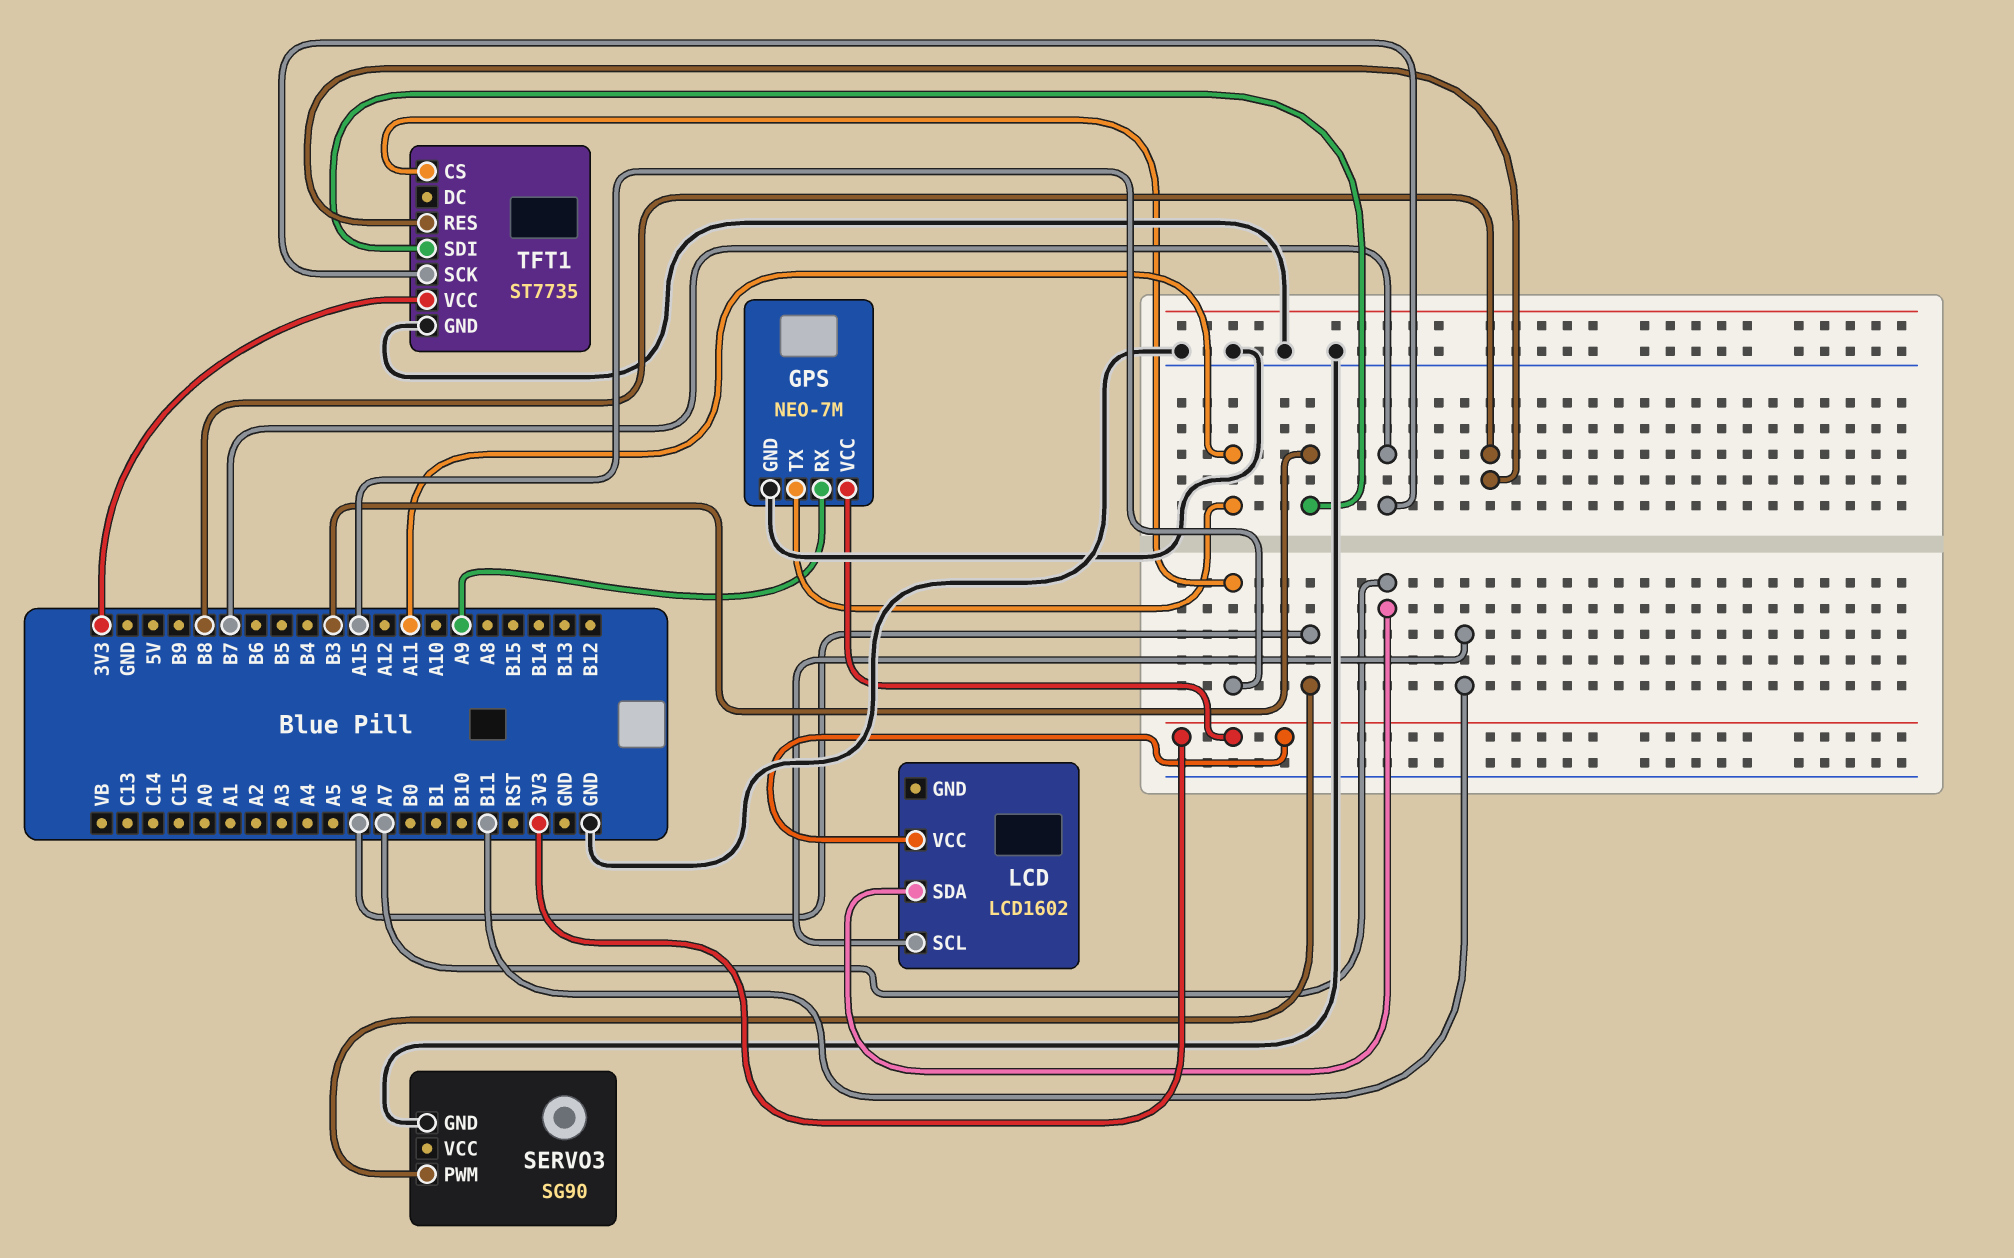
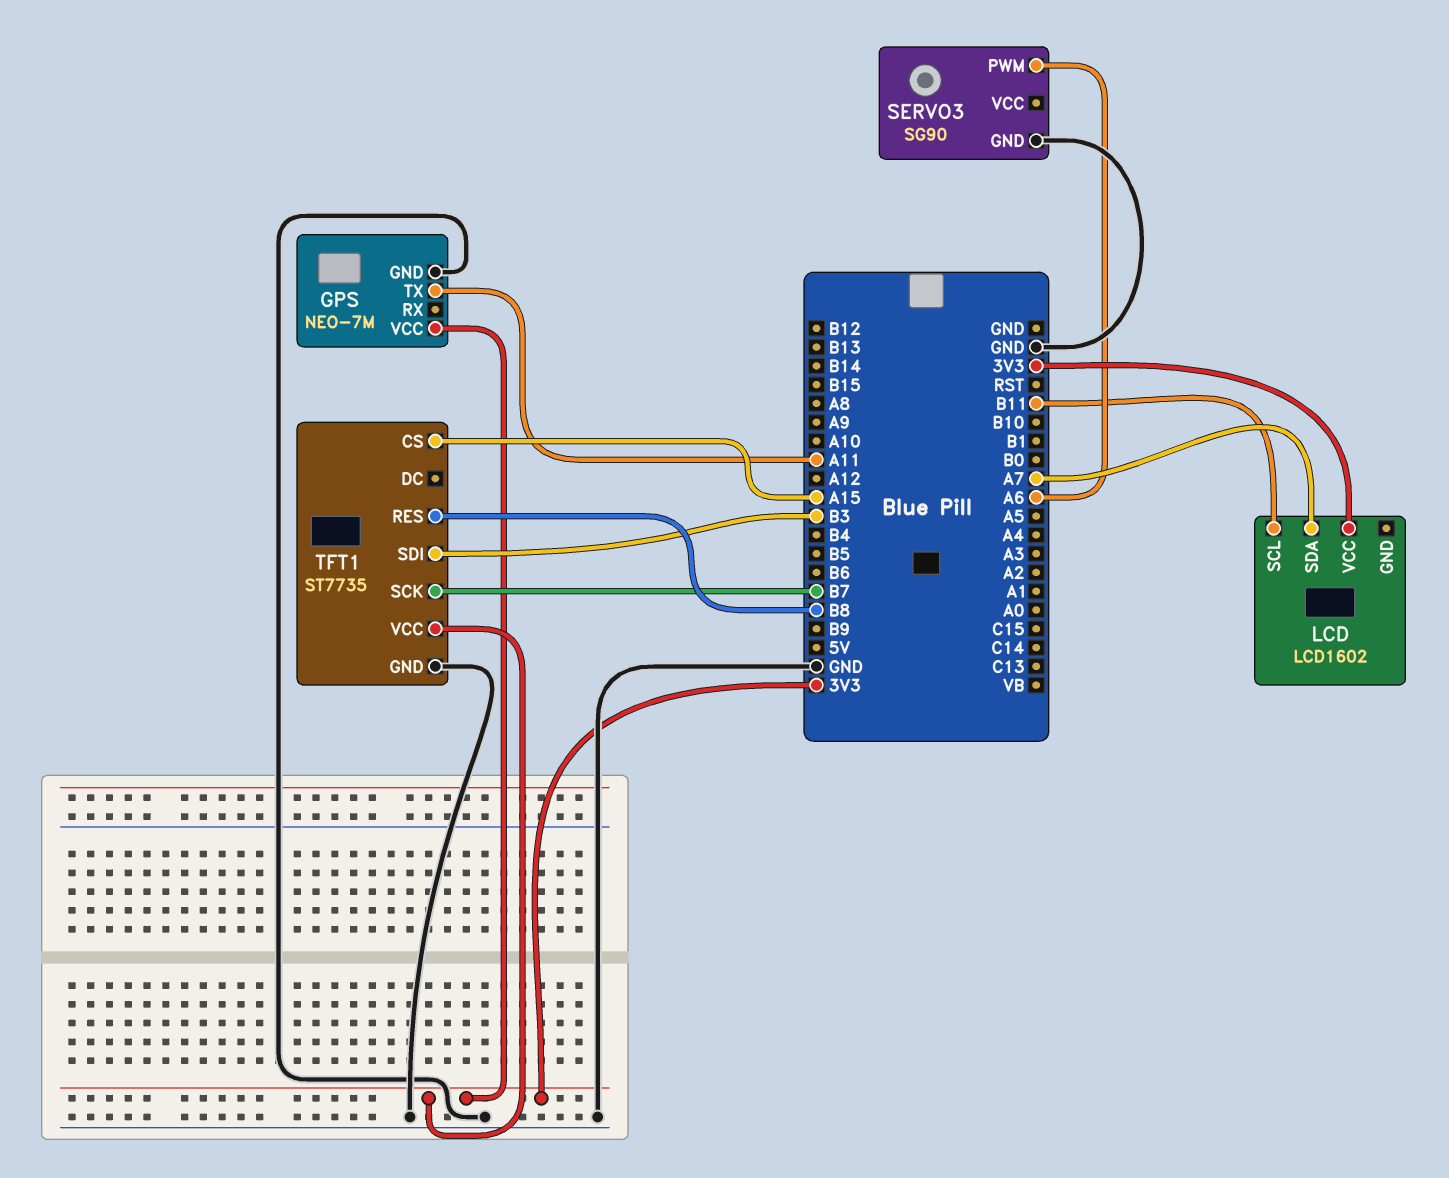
GPS pin RX: A9 -> none

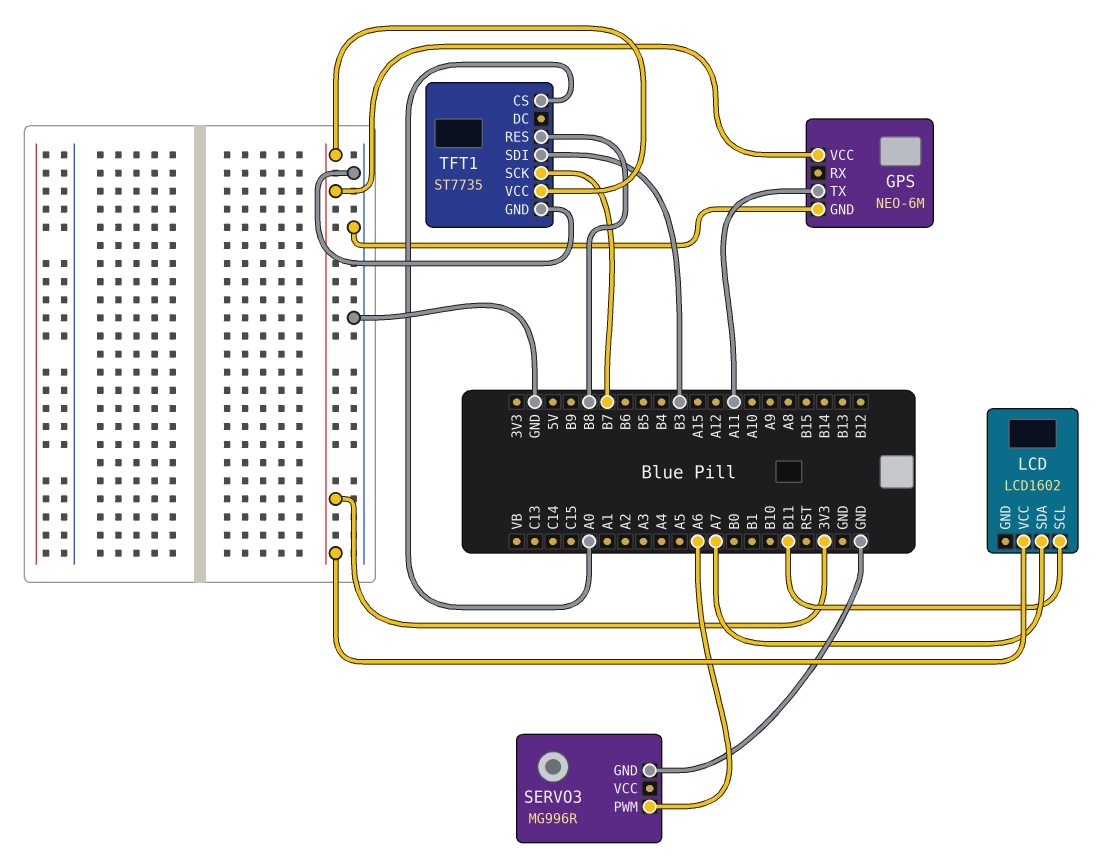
GPS: NEO-7M -> NEO-6M
SERVO3: SG90 -> MG996R
TFT1 pin CS: A15 -> A0

